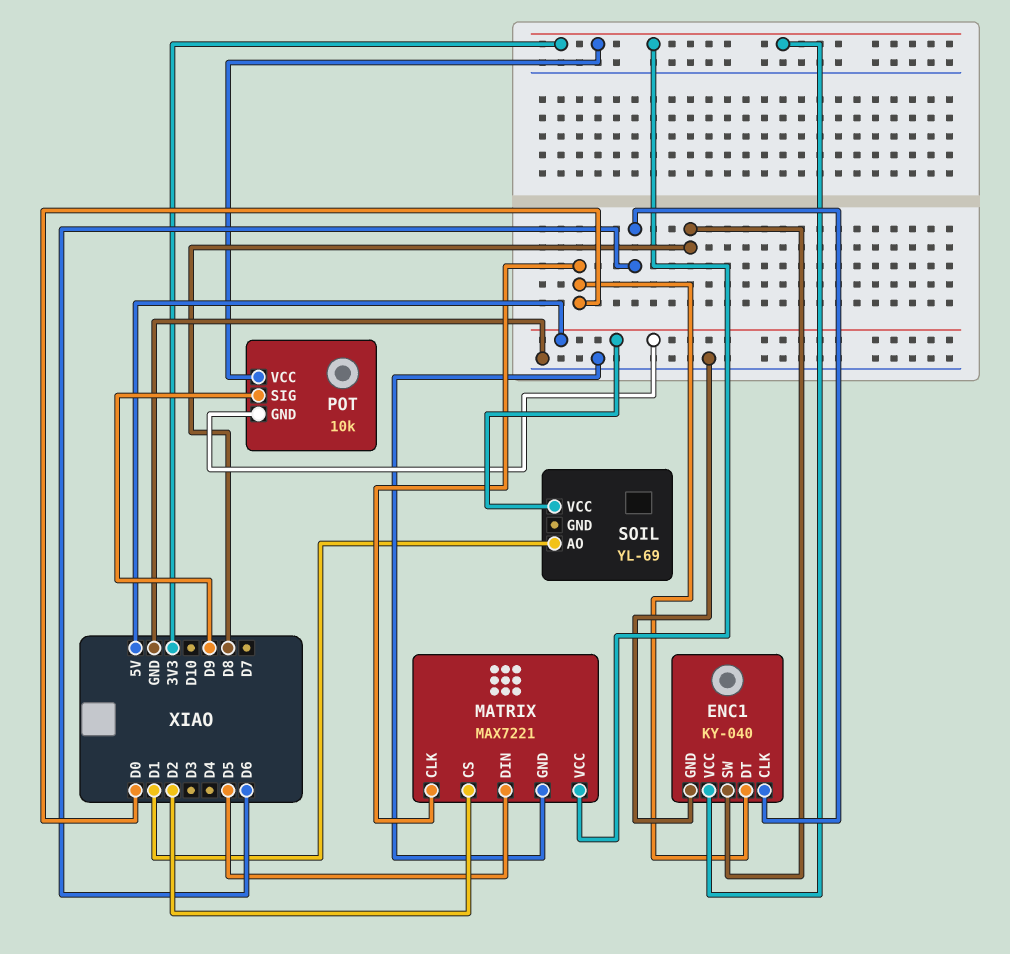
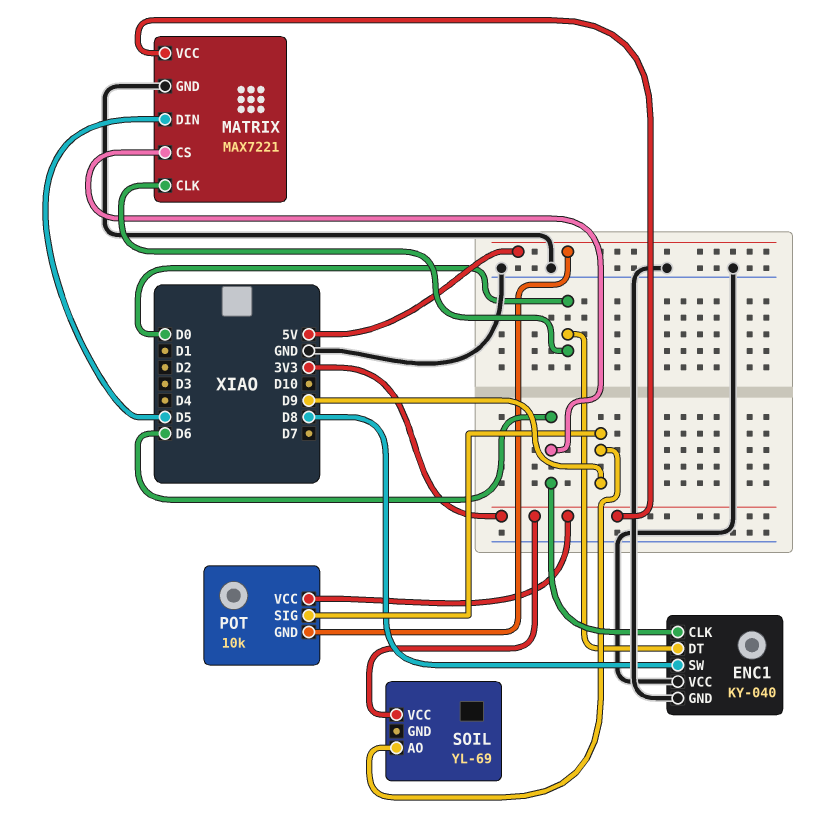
ENC1 pin VCC: 3V3 -> GND
MATRIX pin CS: D2 -> D6
SOIL pin AO: D1 -> D9
SOIL pin VCC: 5V -> 3V3

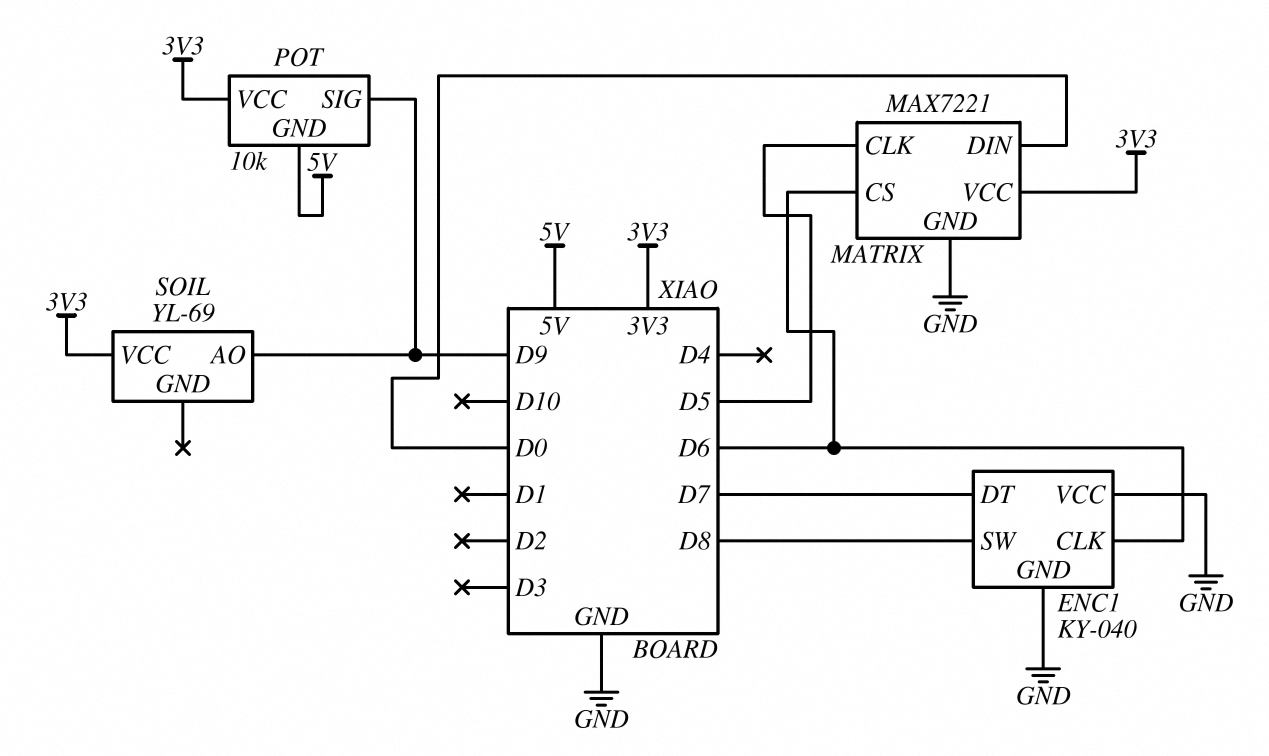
ENC1 pin DT: D0 -> D7
MATRIX pin CLK: D0 -> D5
MATRIX pin DIN: D5 -> D0

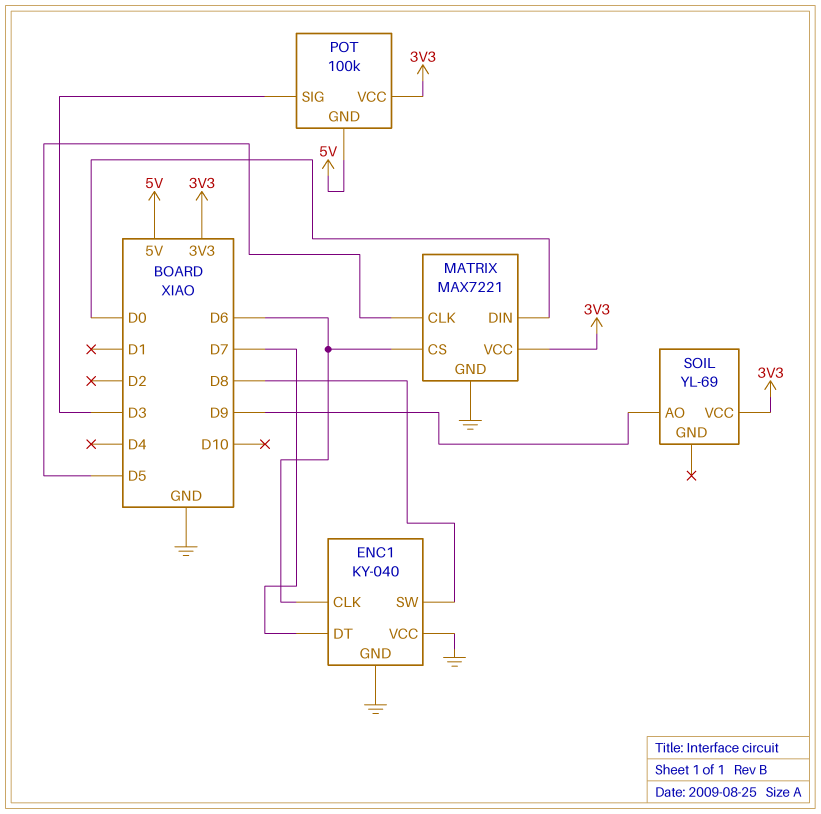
POT: 10k -> 100k
POT pin SIG: D9 -> D3

